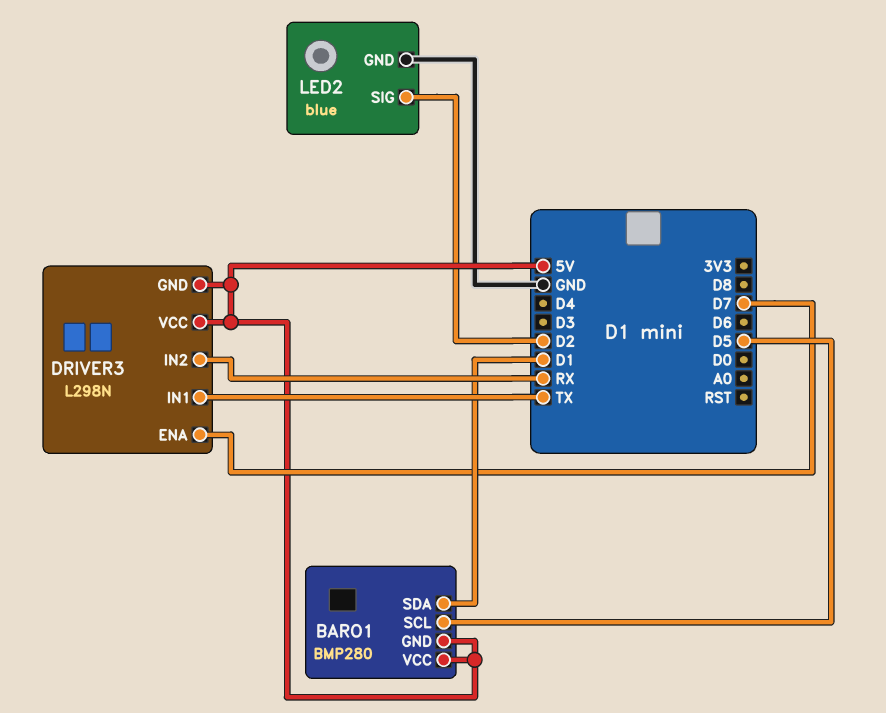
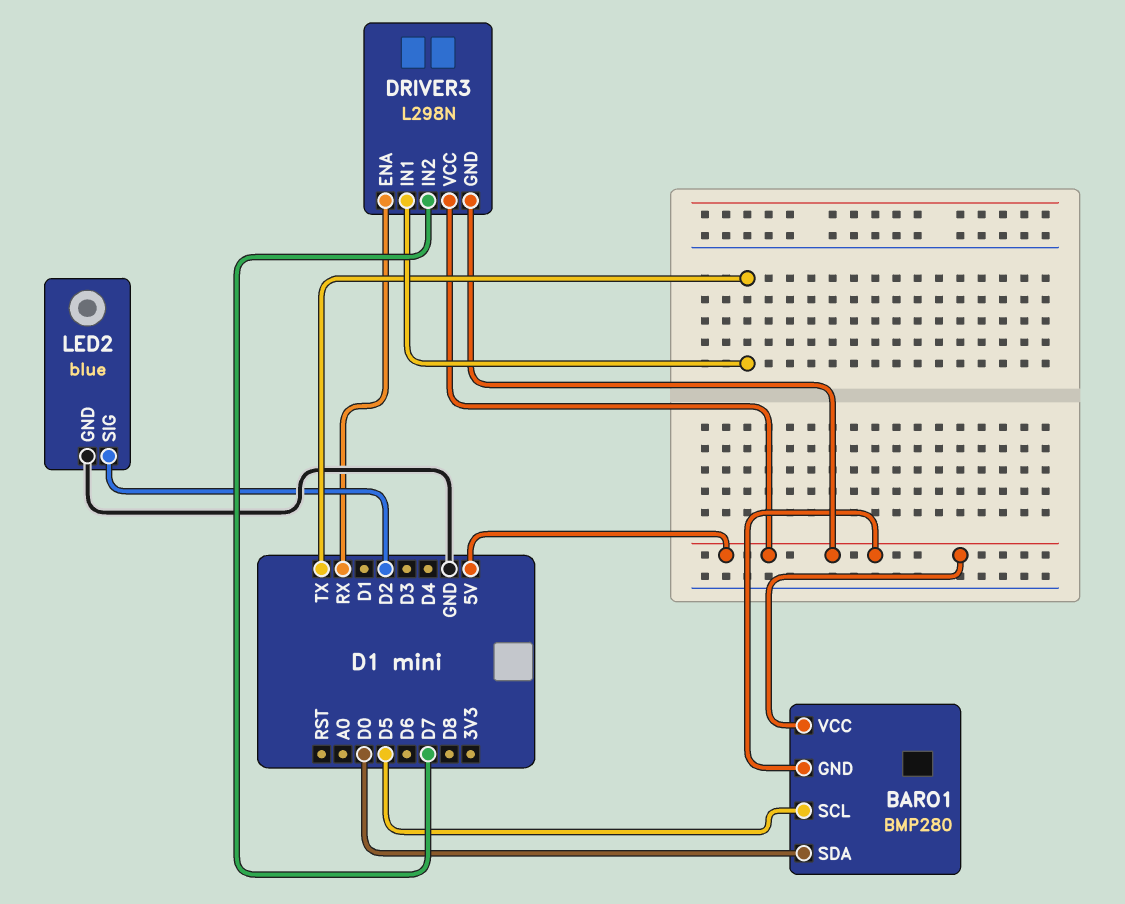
BARO1 pin SDA: D1 -> D0
DRIVER3 pin ENA: D7 -> RX
DRIVER3 pin IN2: RX -> D7

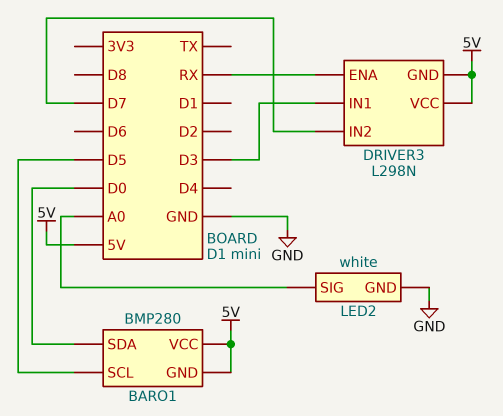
DRIVER3 pin IN1: TX -> D3
LED2: blue -> white
LED2 pin SIG: D2 -> A0

